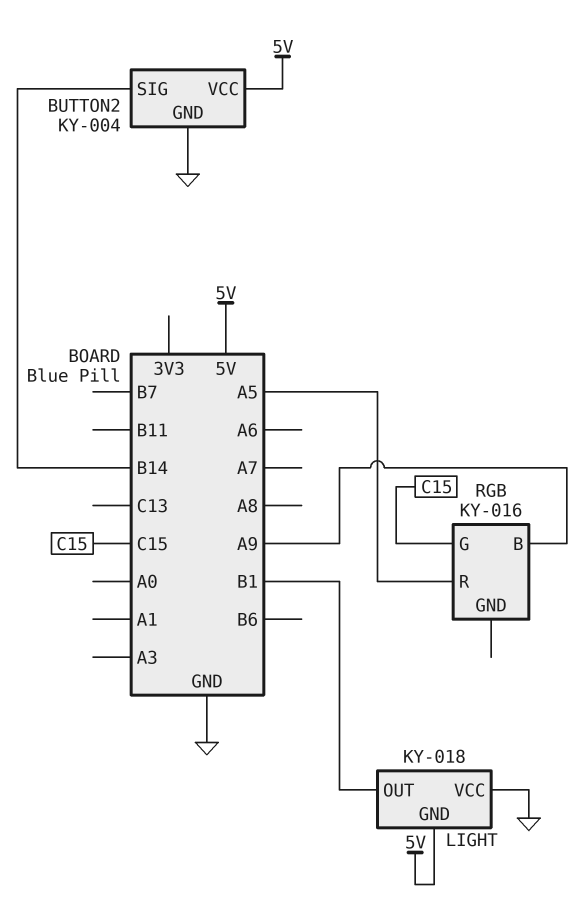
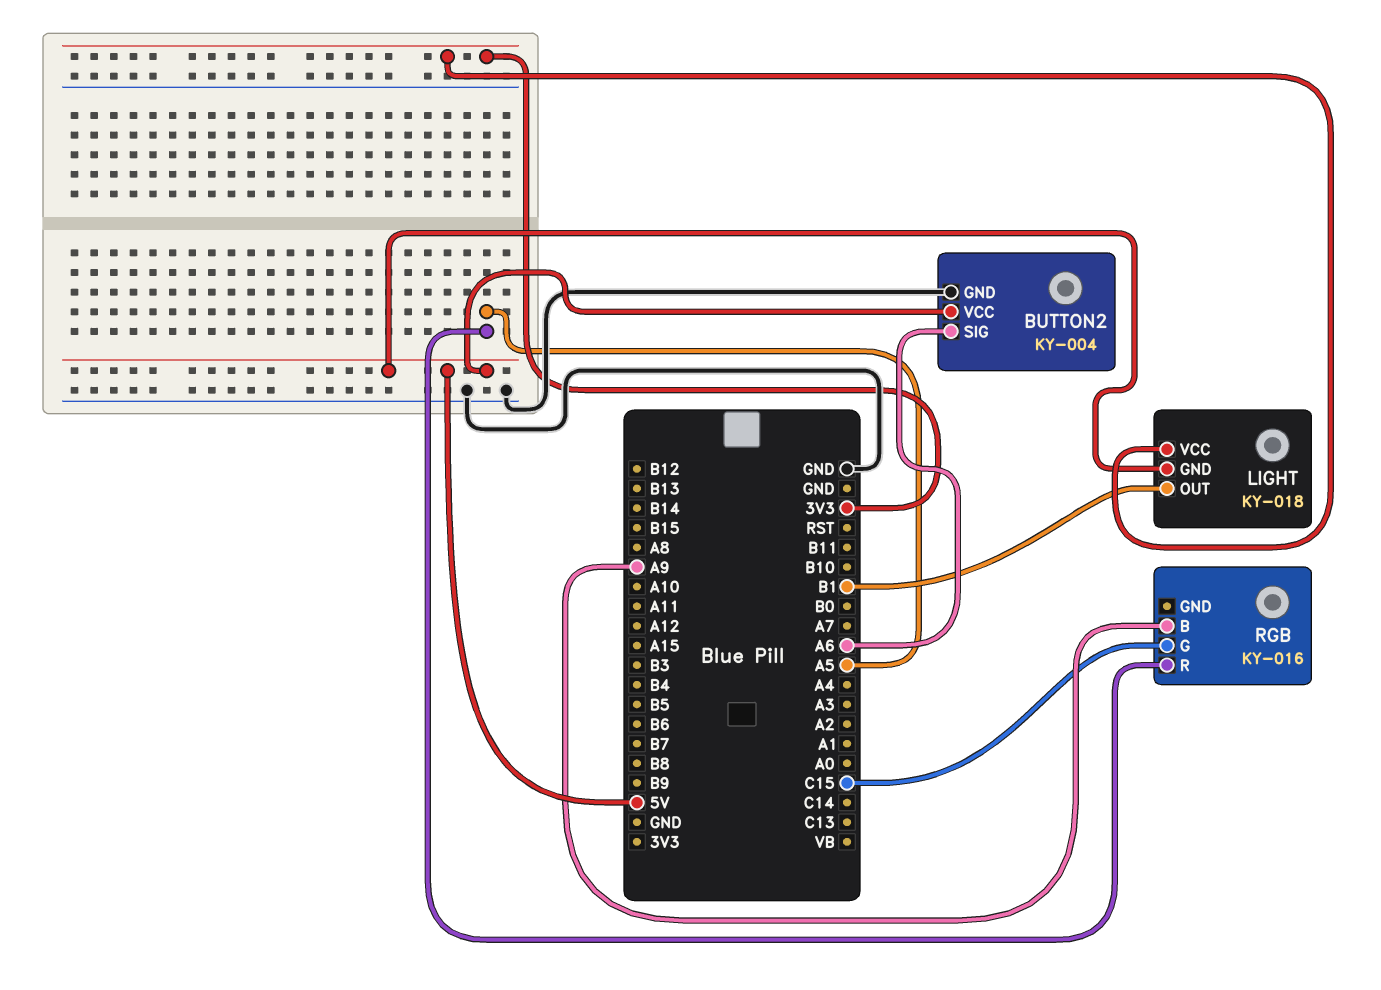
BUTTON2 pin SIG: B14 -> A6
LIGHT pin VCC: GND -> 3V3

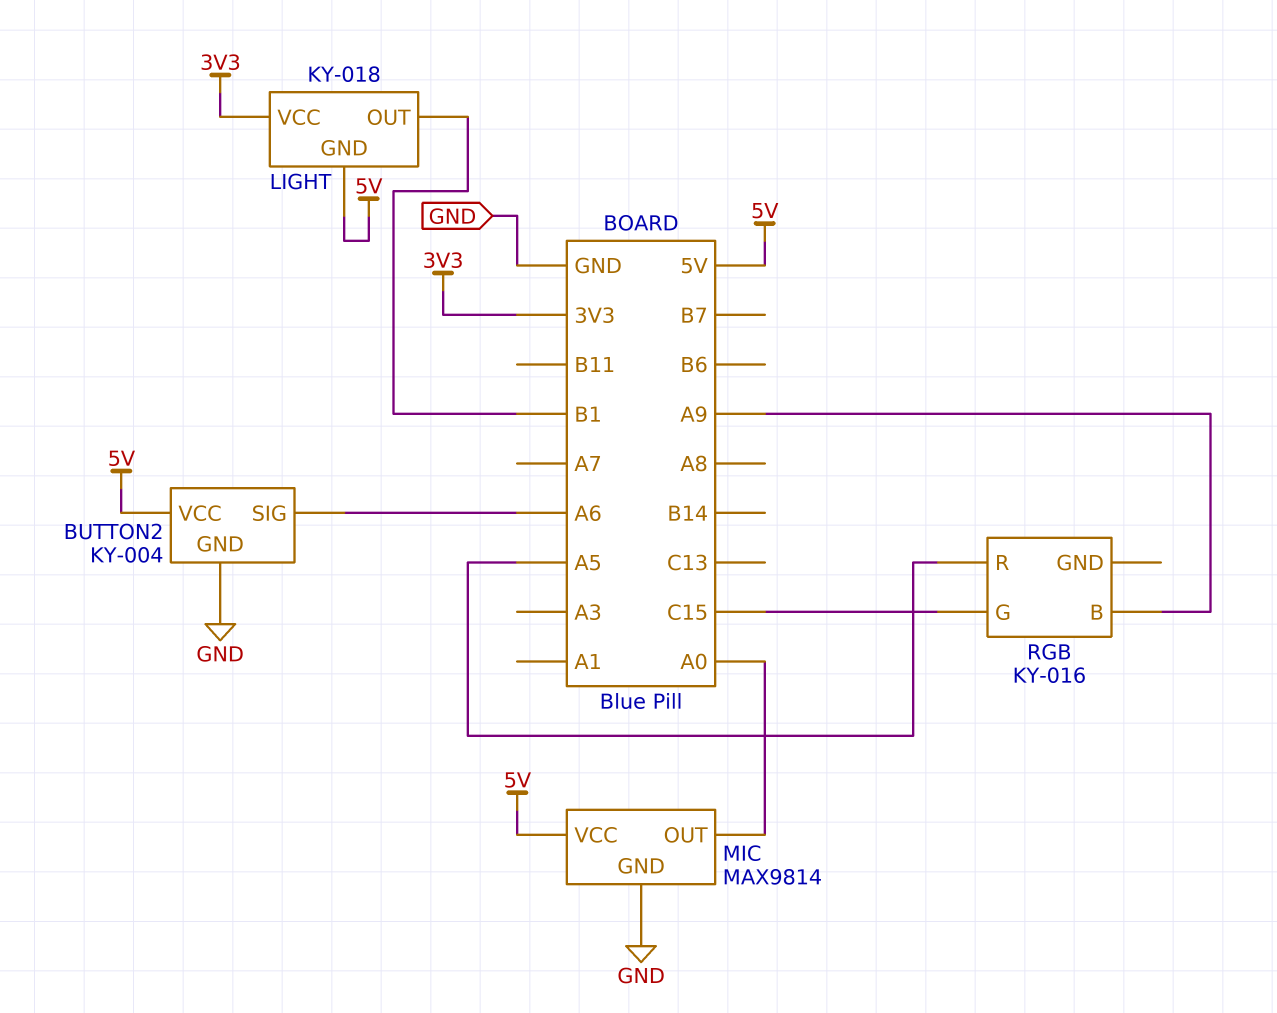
MIC: none -> MAX9814
MIC pin GND: none -> GND
MIC pin OUT: none -> A0
MIC pin VCC: none -> 5V

